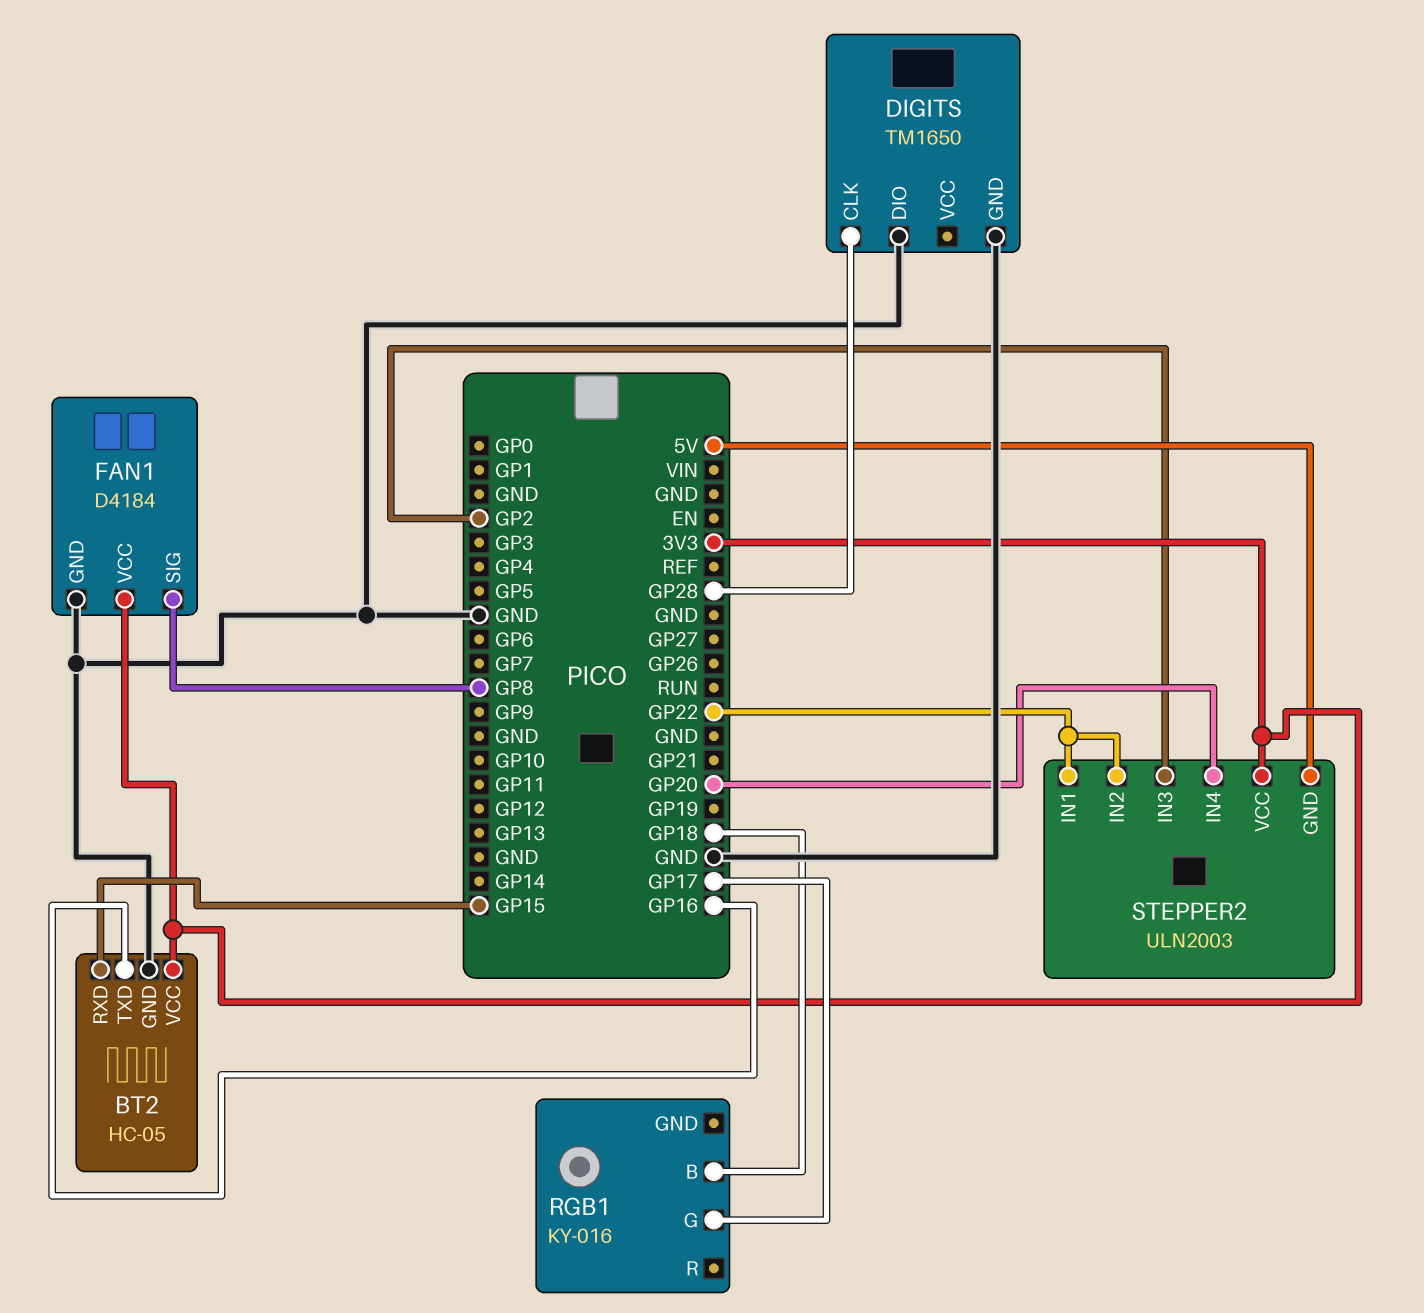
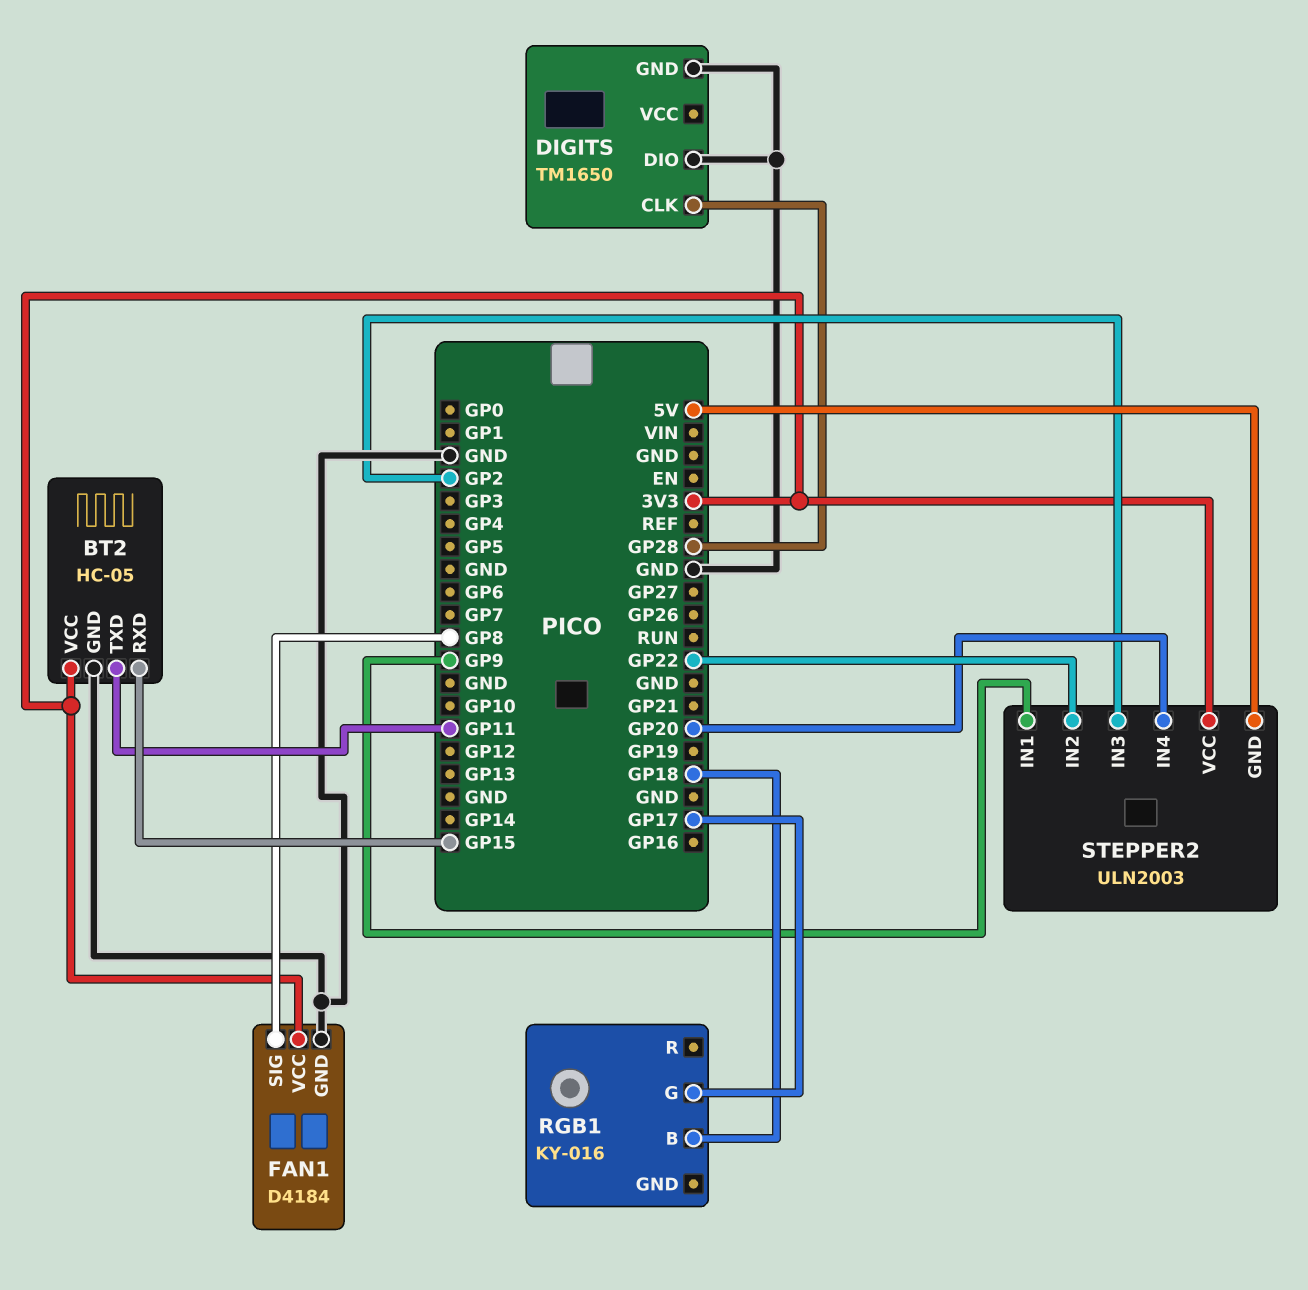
BT2 pin TXD: GP16 -> GP11
STEPPER2 pin IN1: GP22 -> GP9

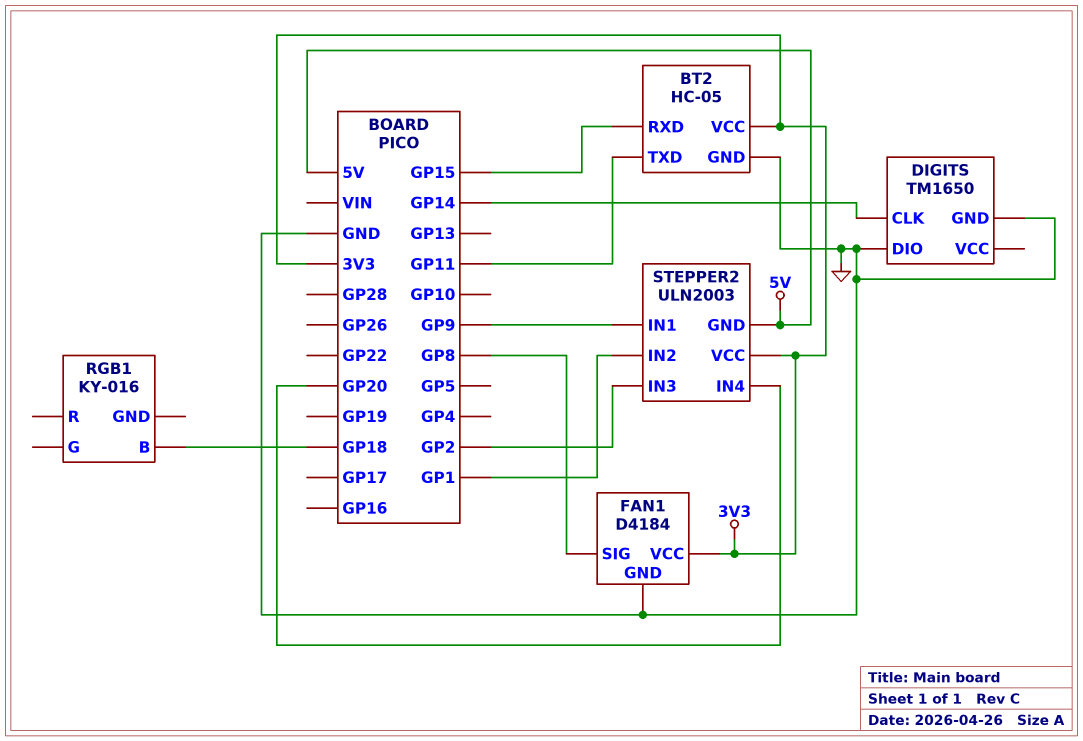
DIGITS pin CLK: GP28 -> GP14
RGB1 pin G: GP17 -> none
STEPPER2 pin IN2: GP22 -> GP1

